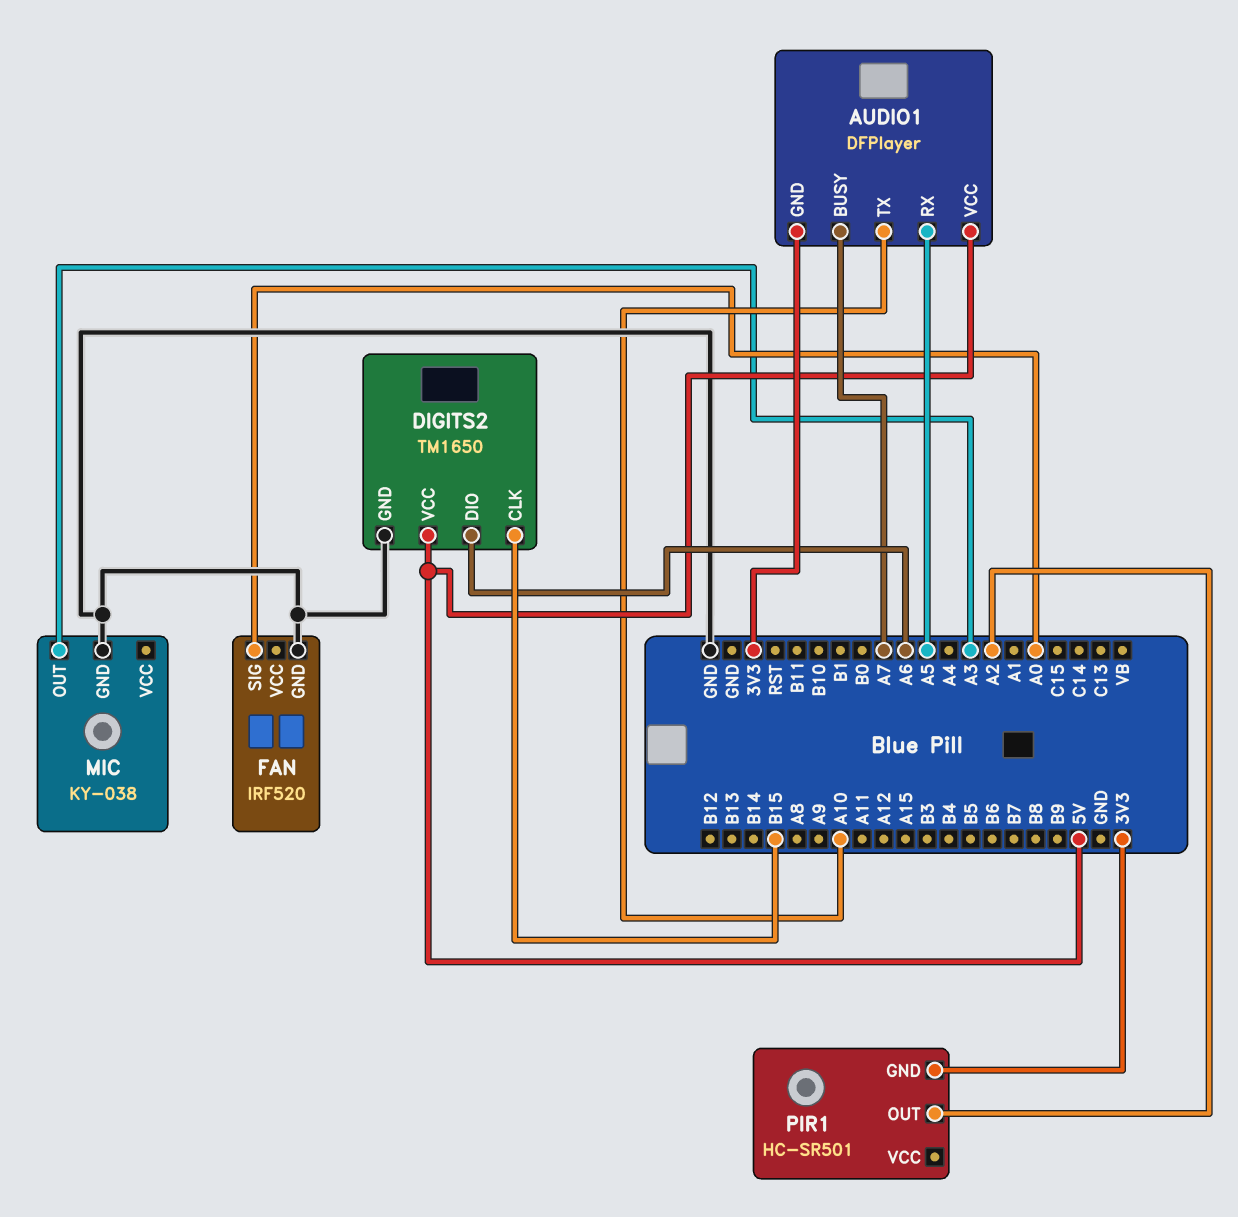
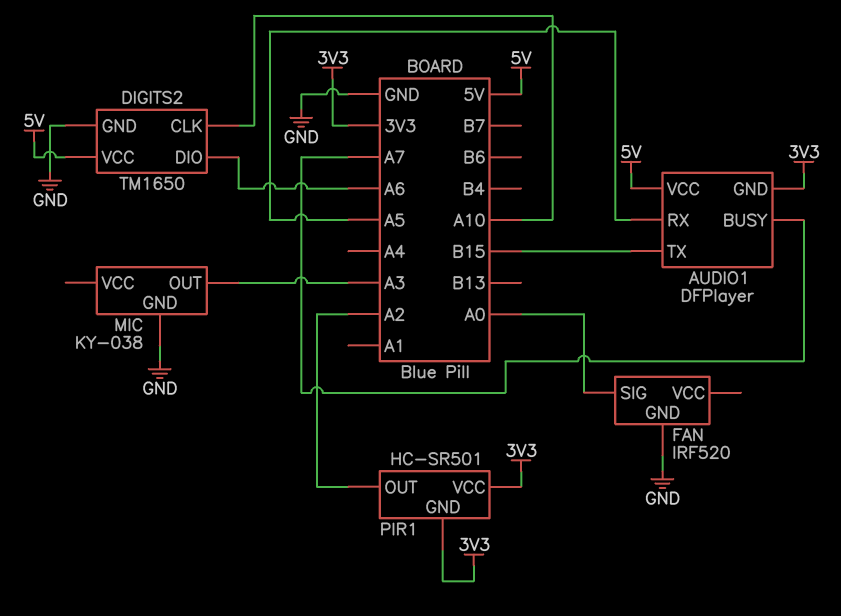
AUDIO1 pin TX: A10 -> B15
DIGITS2 pin CLK: B15 -> A10
PIR1 pin VCC: none -> 3V3

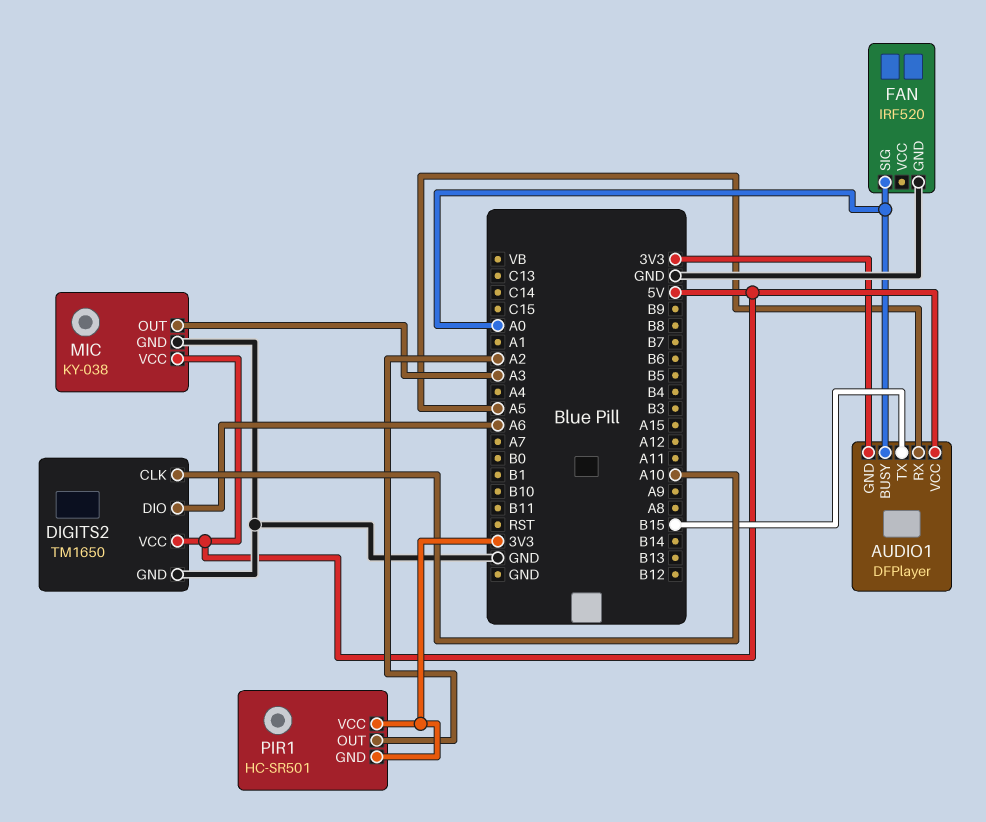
AUDIO1 pin BUSY: A7 -> A0
MIC pin VCC: none -> 5V

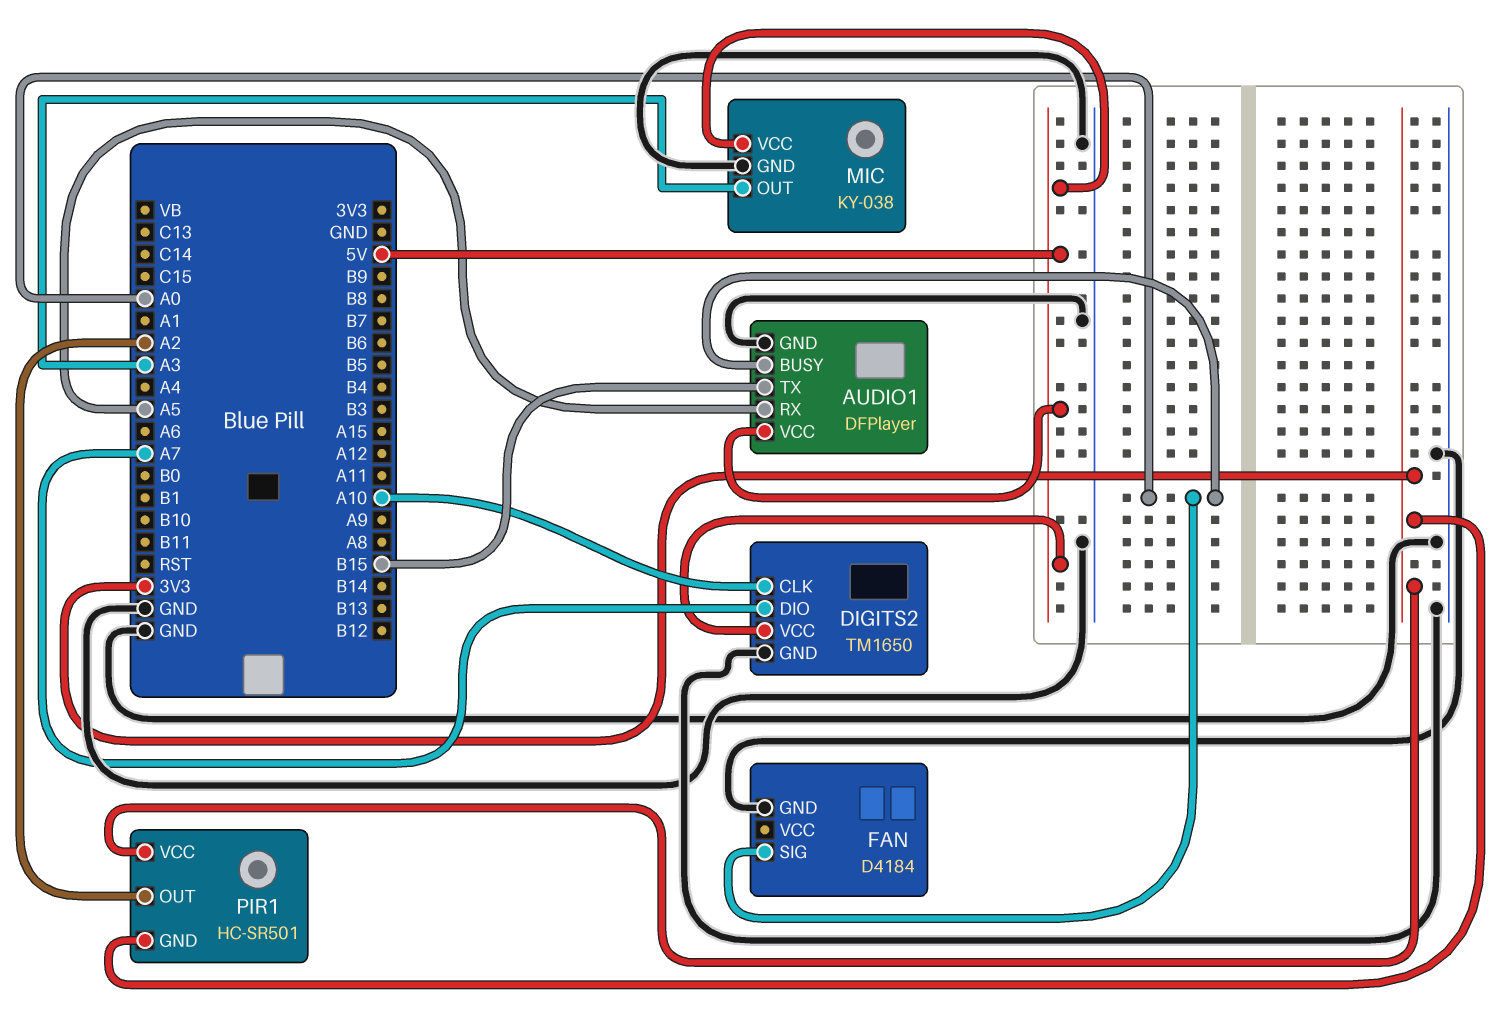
AUDIO1 pin GND: 3V3 -> GND
DIGITS2 pin DIO: A6 -> A7
FAN: IRF520 -> D4184

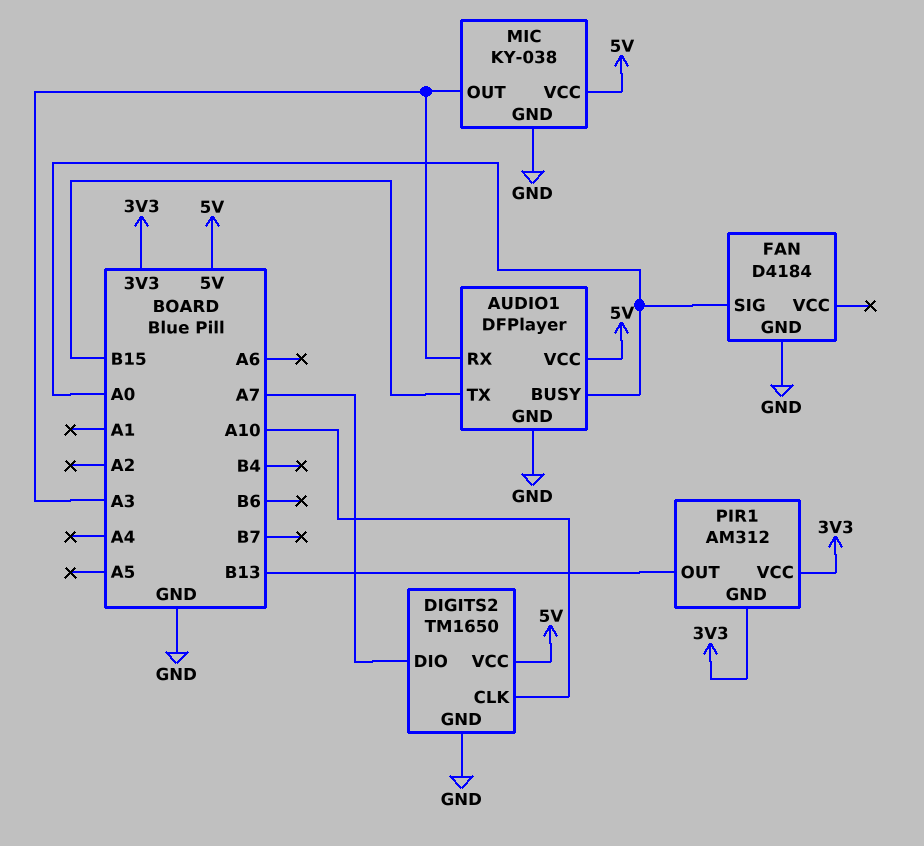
AUDIO1 pin RX: A5 -> A3
PIR1: HC-SR501 -> AM312
PIR1 pin OUT: A2 -> B13

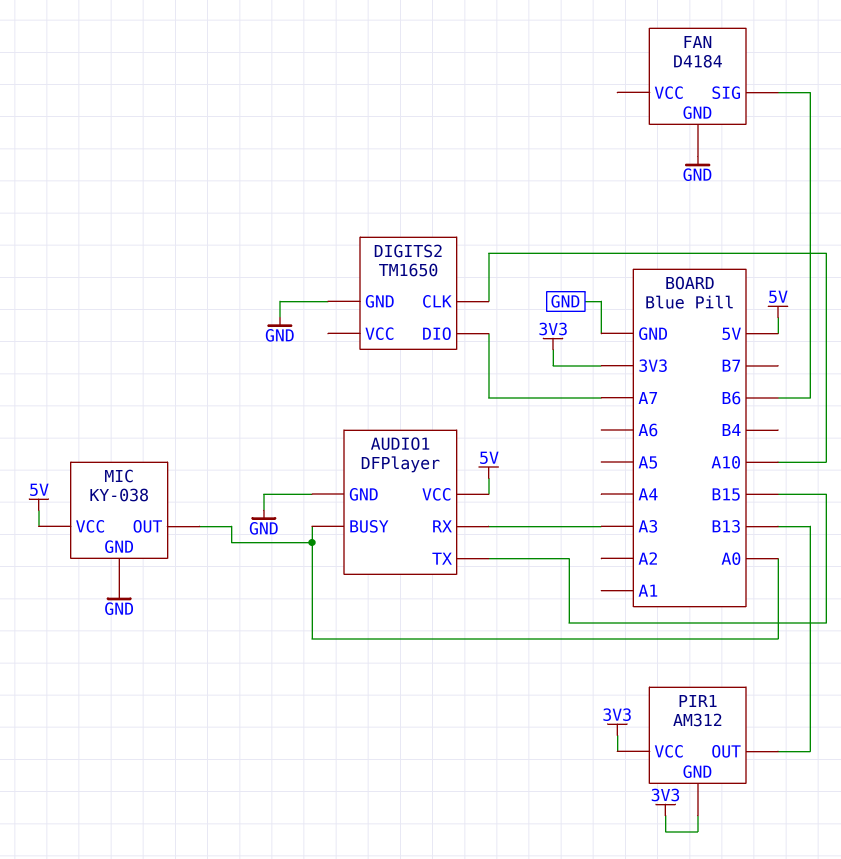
DIGITS2 pin VCC: 5V -> none
FAN pin SIG: A0 -> B6
MIC pin OUT: A3 -> A0

